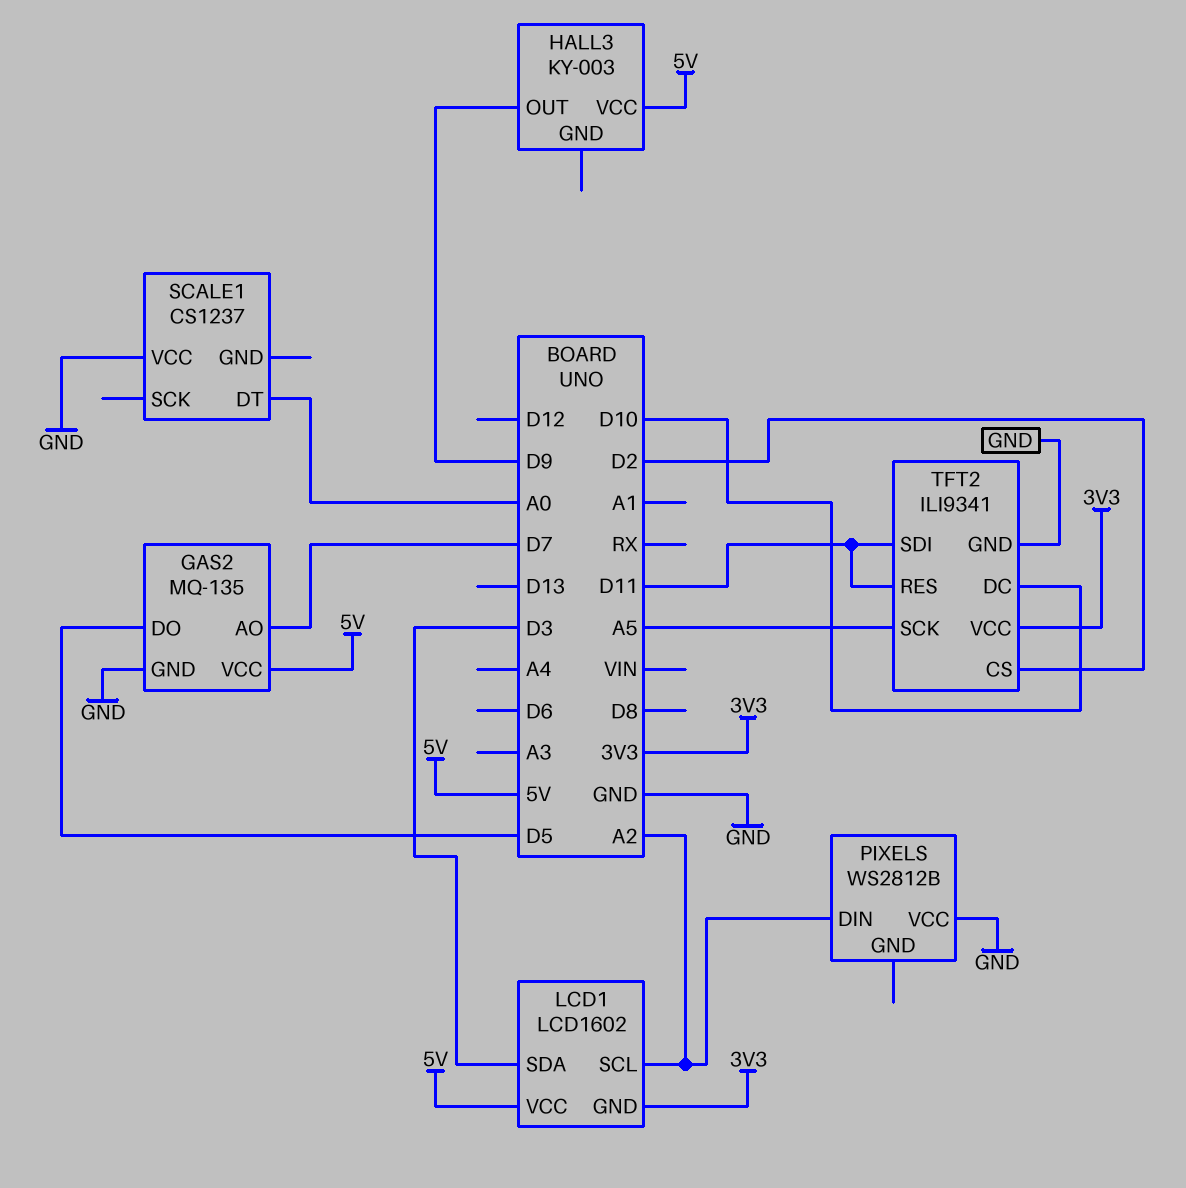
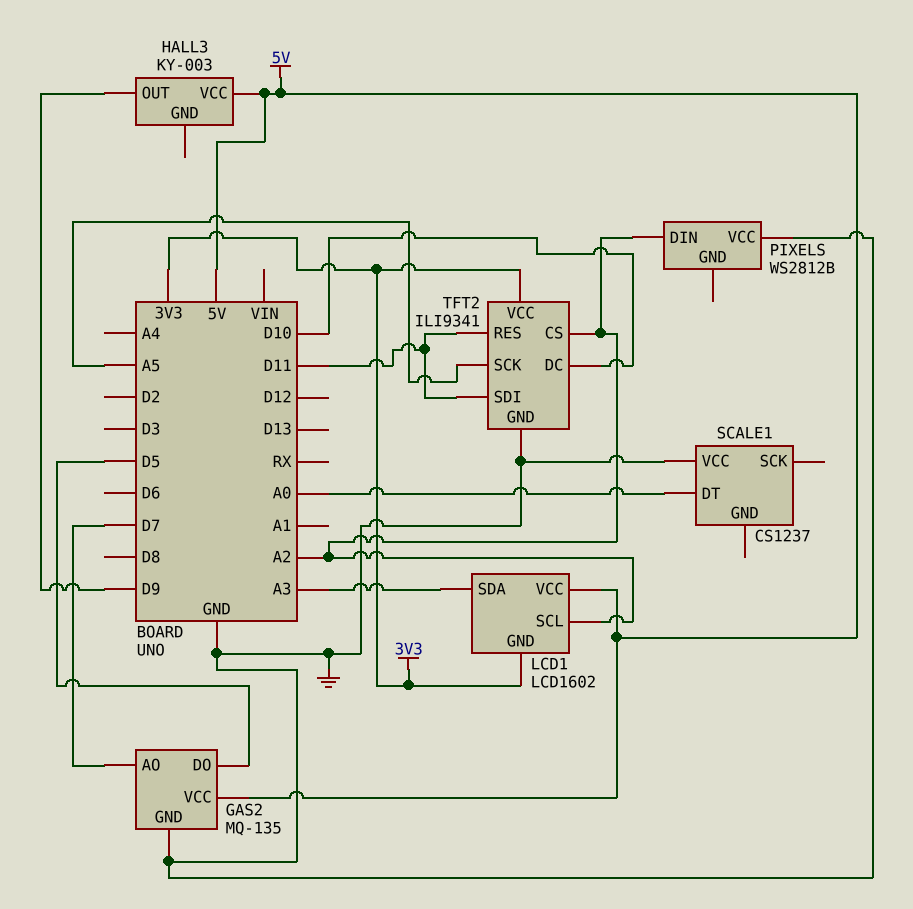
LCD1 pin SDA: D3 -> A3
TFT2 pin CS: D2 -> A2

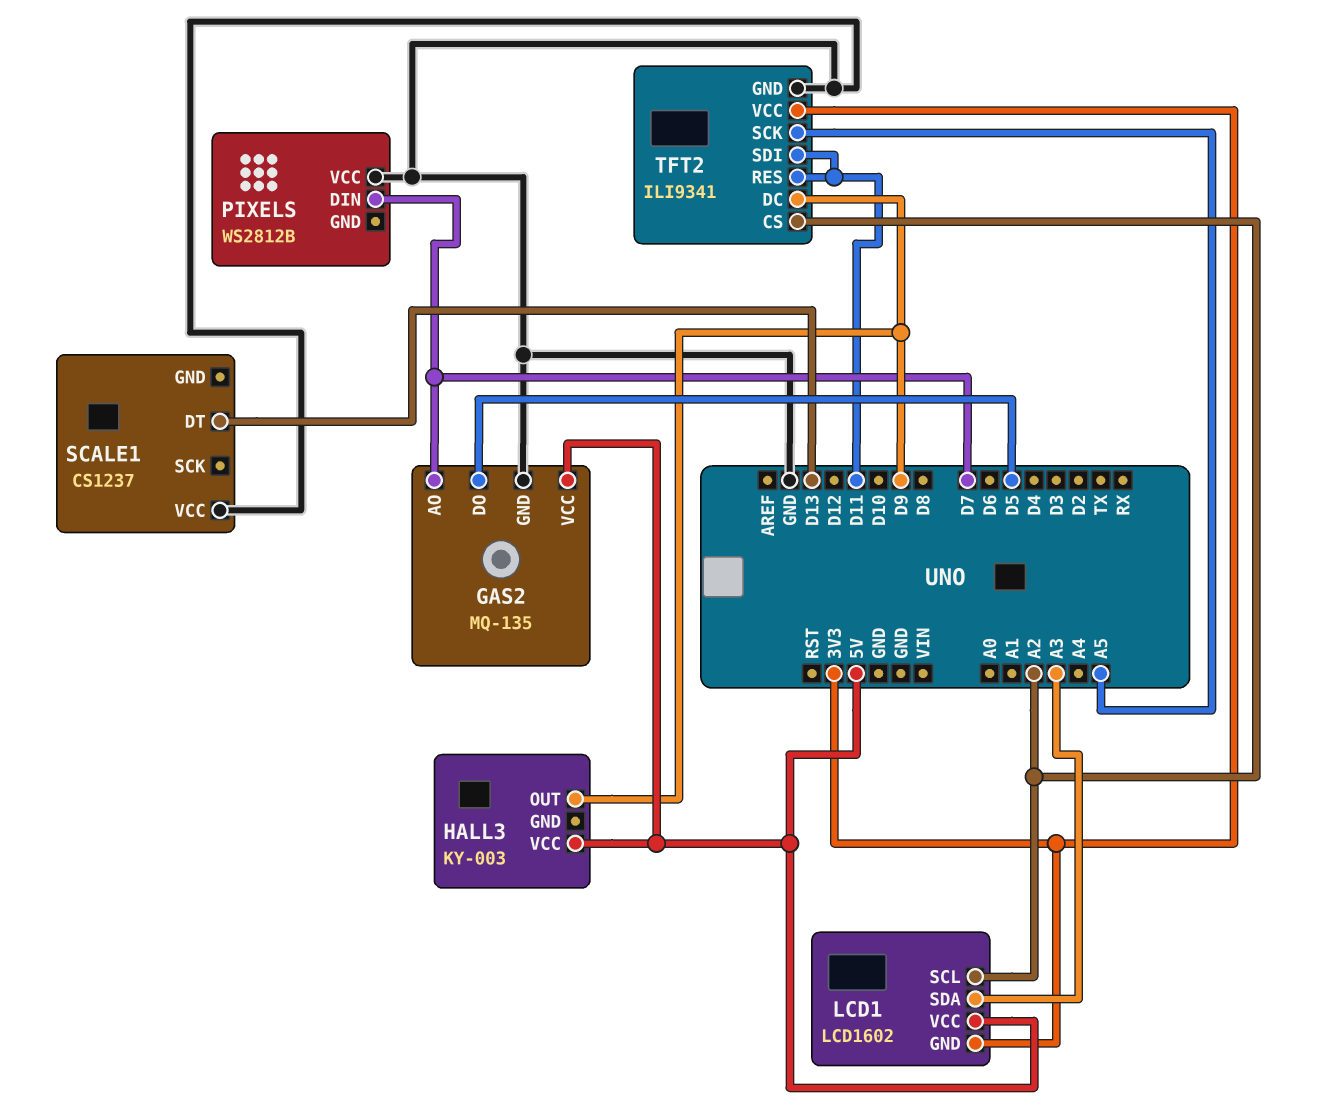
PIXELS pin DIN: A2 -> D7
SCALE1 pin DT: A0 -> D13
TFT2 pin DC: D10 -> D9

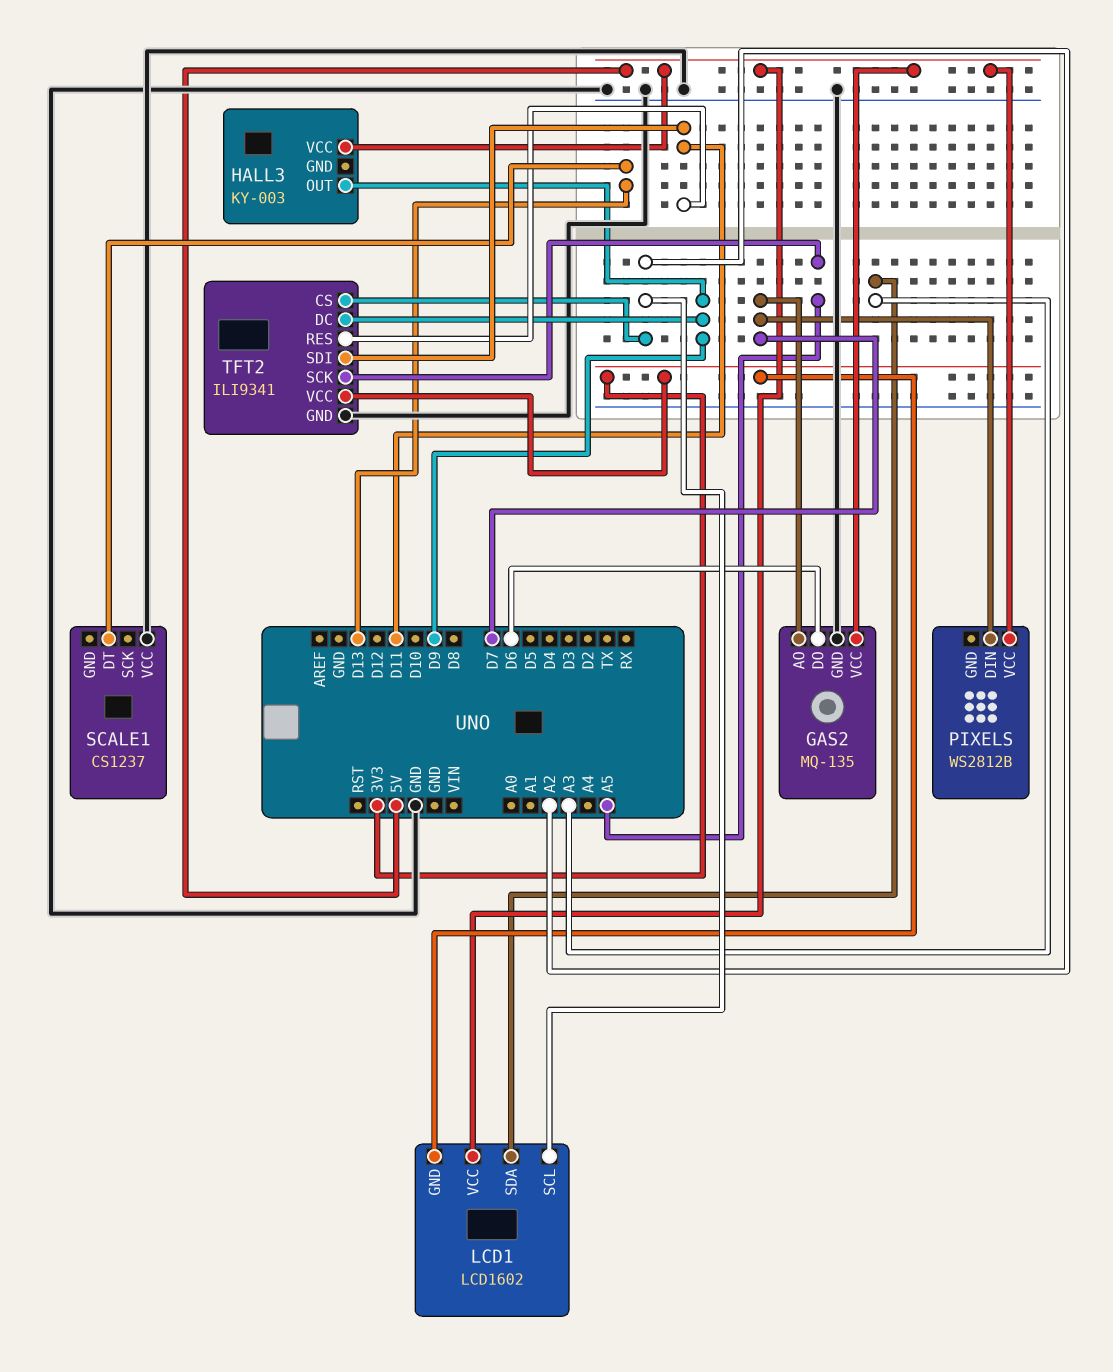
GAS2 pin DO: D5 -> D6
PIXELS pin VCC: GND -> 5V

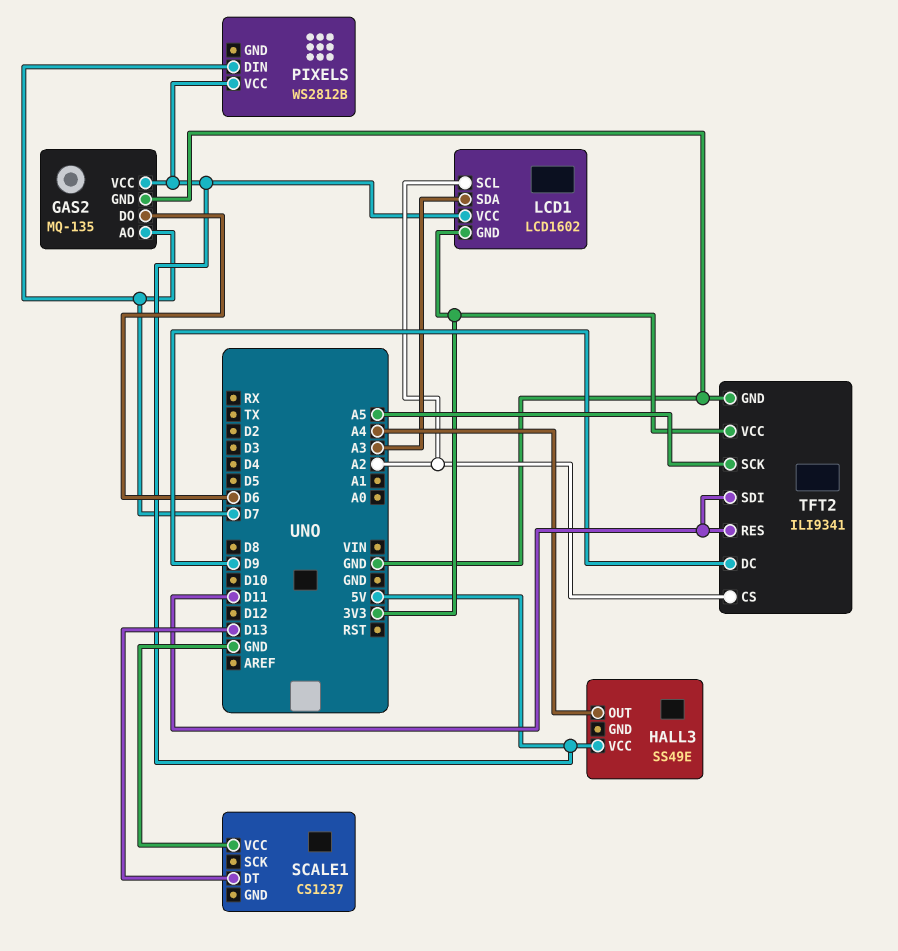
HALL3: KY-003 -> SS49E
HALL3 pin OUT: D9 -> A4

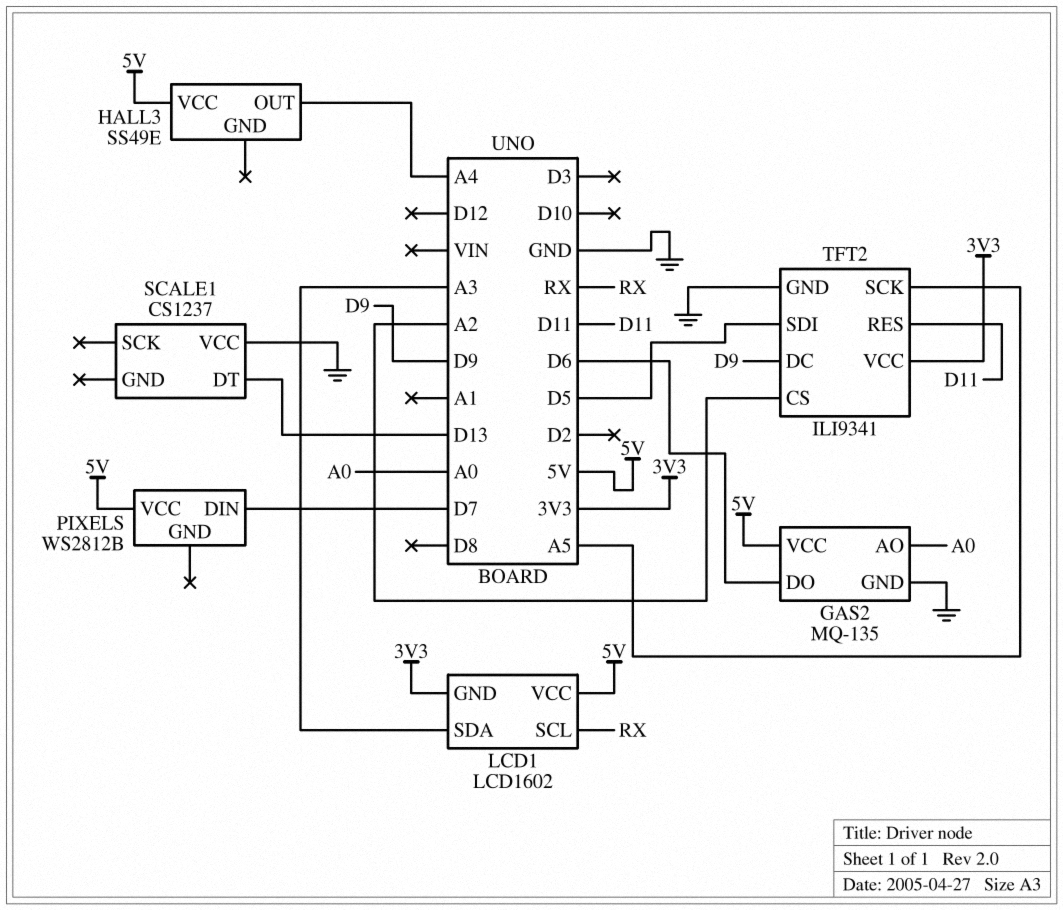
GAS2 pin AO: D7 -> A0
LCD1 pin SCL: A2 -> RX
TFT2 pin SDI: D11 -> D5

